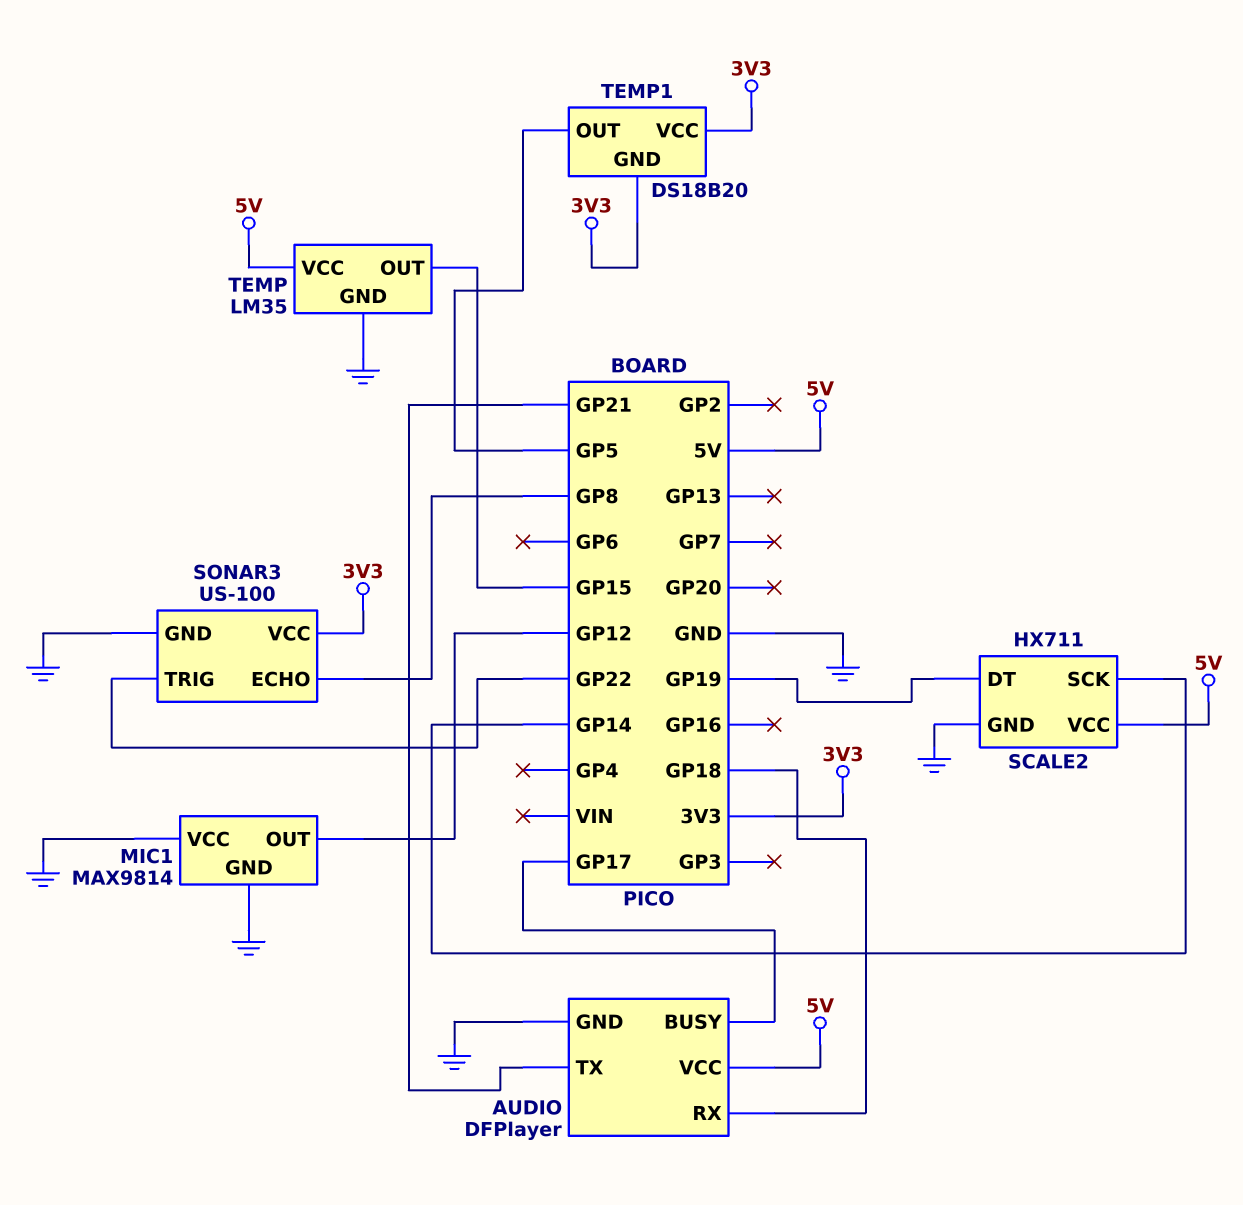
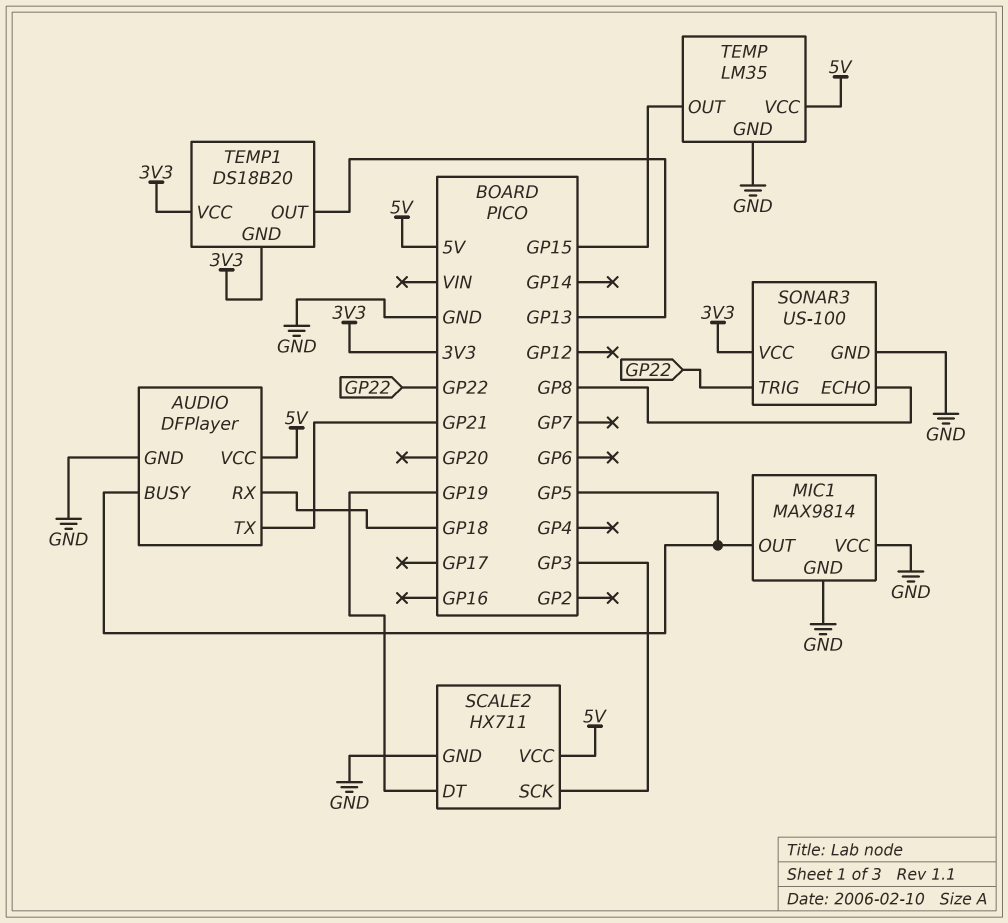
AUDIO pin BUSY: GP17 -> GP5
MIC1 pin OUT: GP12 -> GP5
SCALE2 pin SCK: GP14 -> GP3
TEMP1 pin OUT: GP5 -> GP13

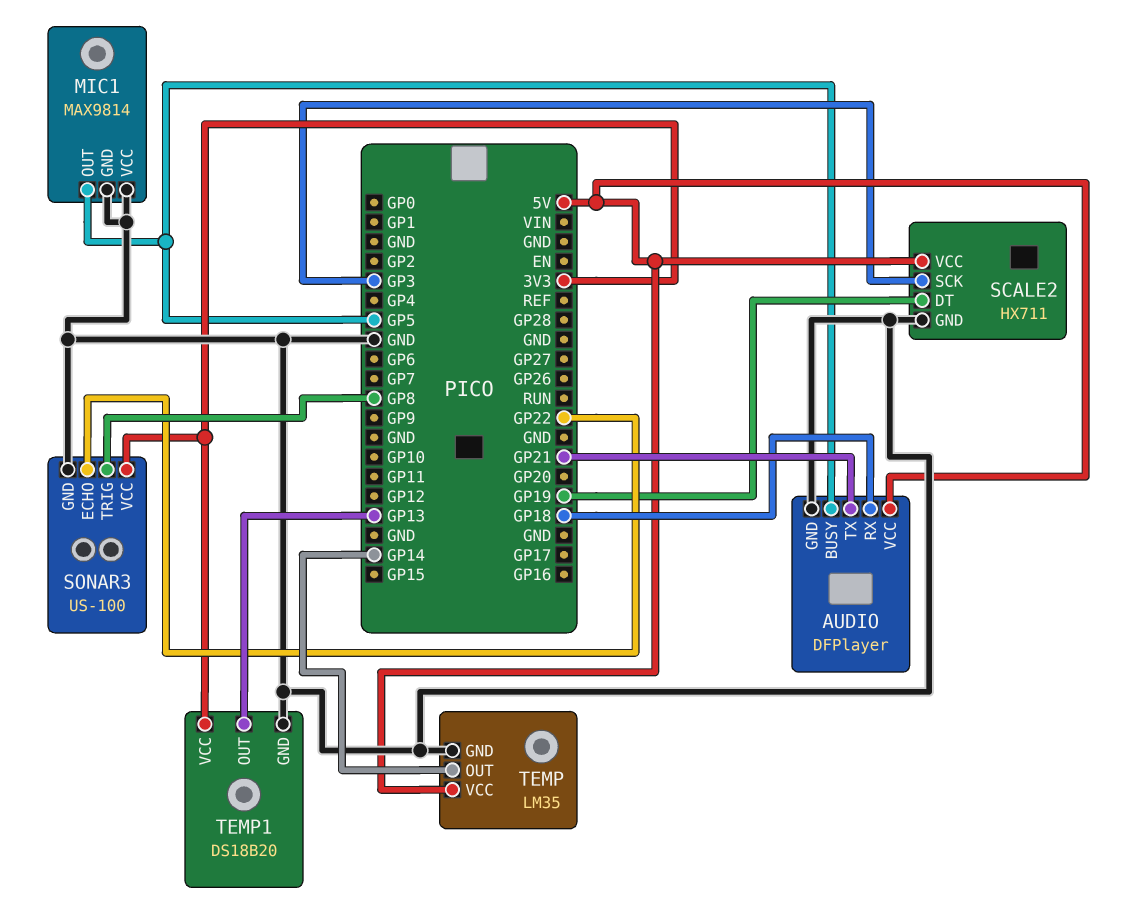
SONAR3 pin ECHO: GP8 -> GP22
SONAR3 pin TRIG: GP22 -> GP8
TEMP pin OUT: GP15 -> GP14
TEMP1 pin GND: 3V3 -> GND

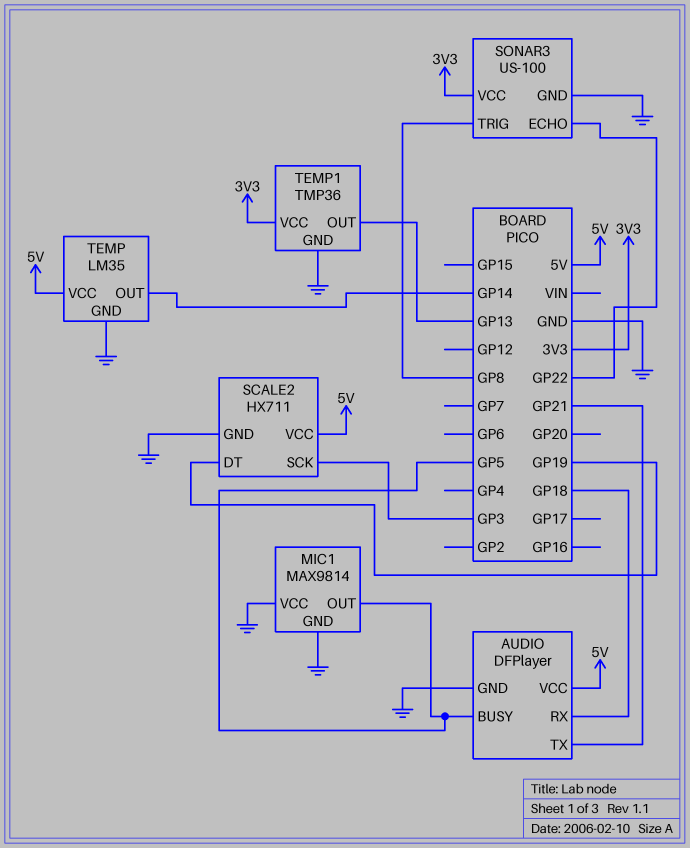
TEMP1: DS18B20 -> TMP36

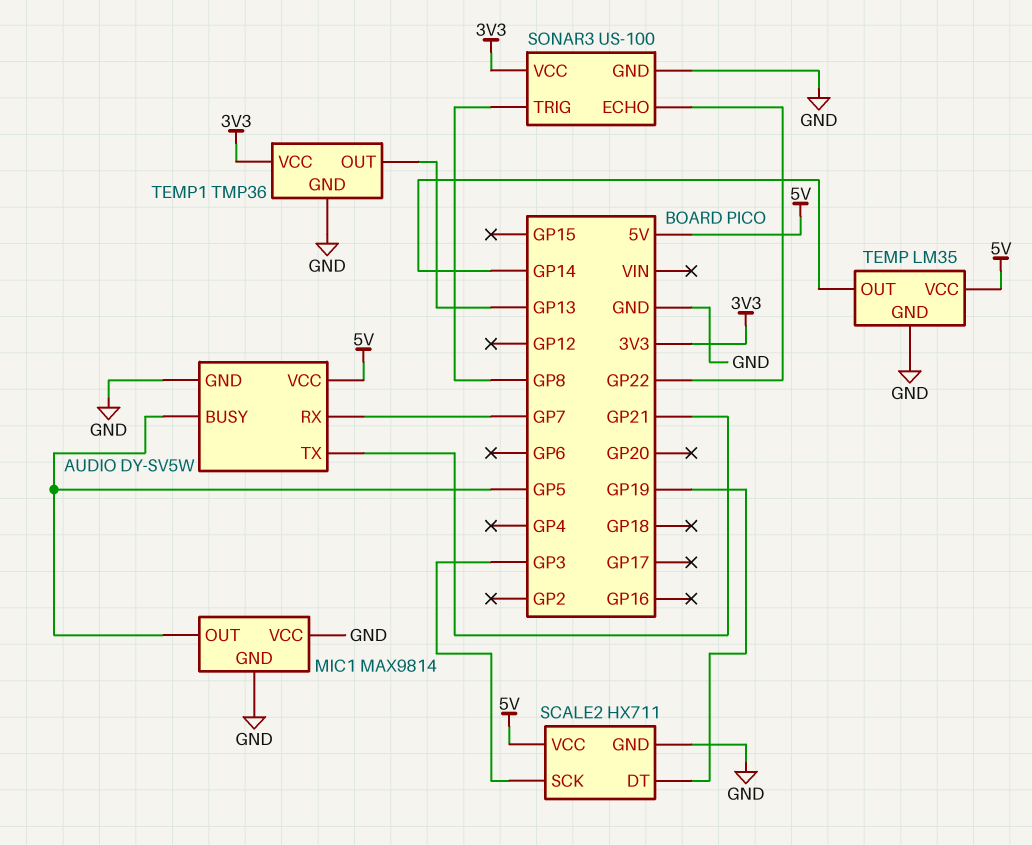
AUDIO: DFPlayer -> DY-SV5W
AUDIO pin RX: GP18 -> GP7

